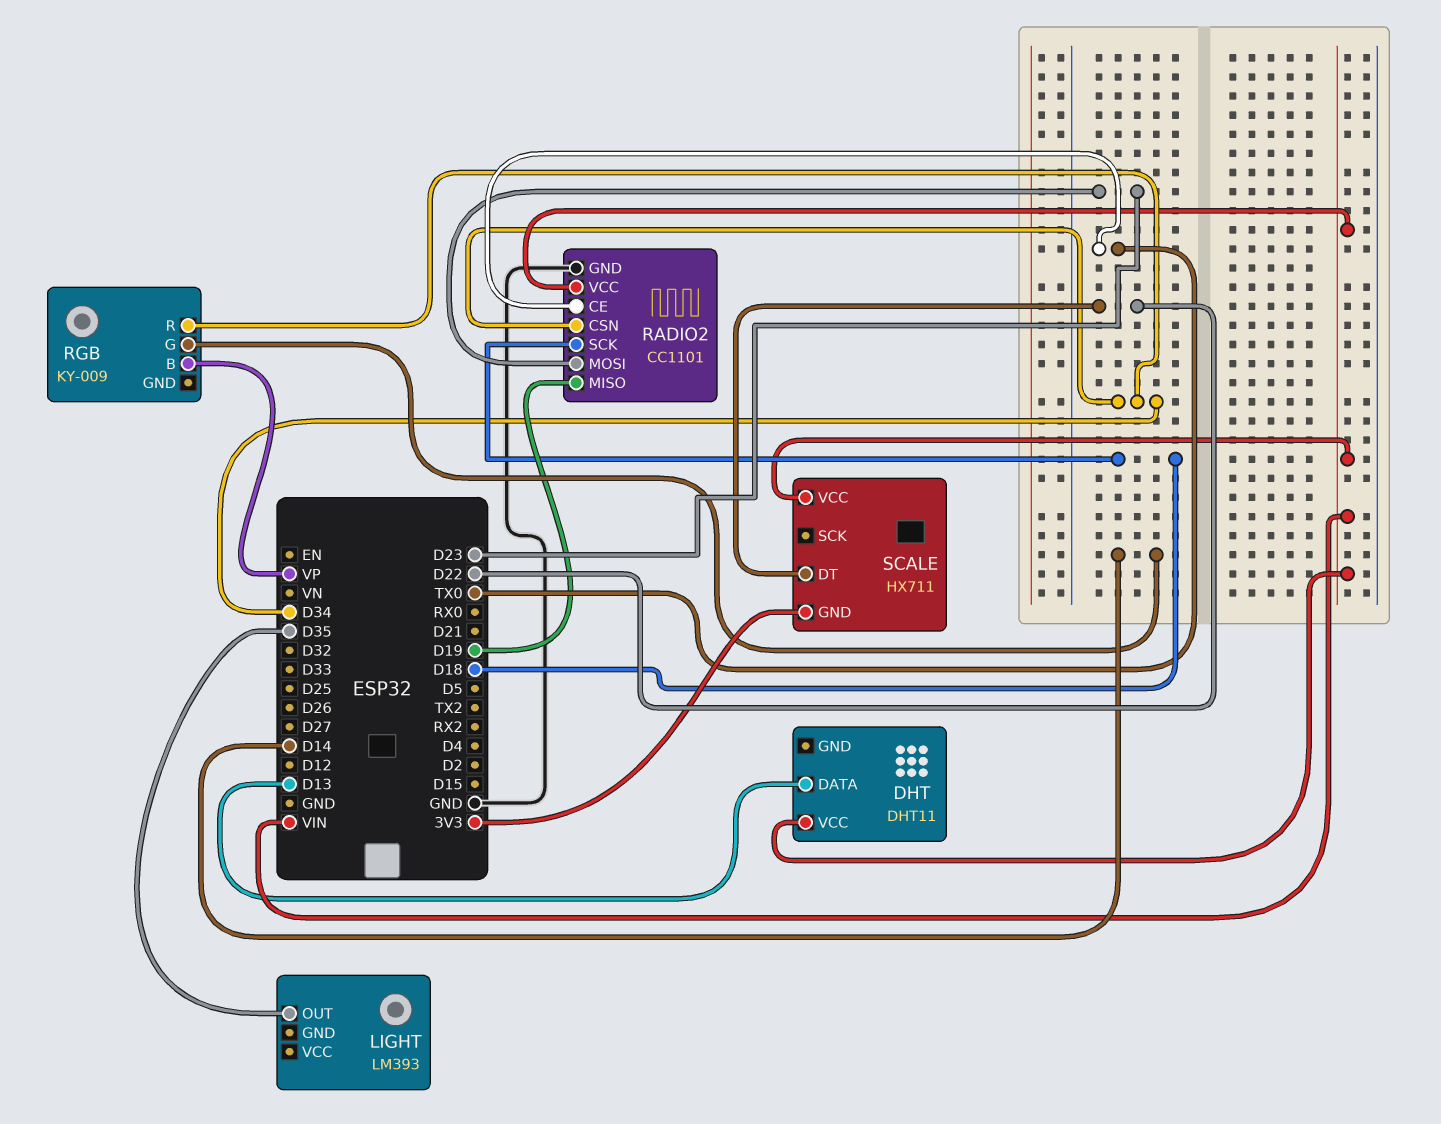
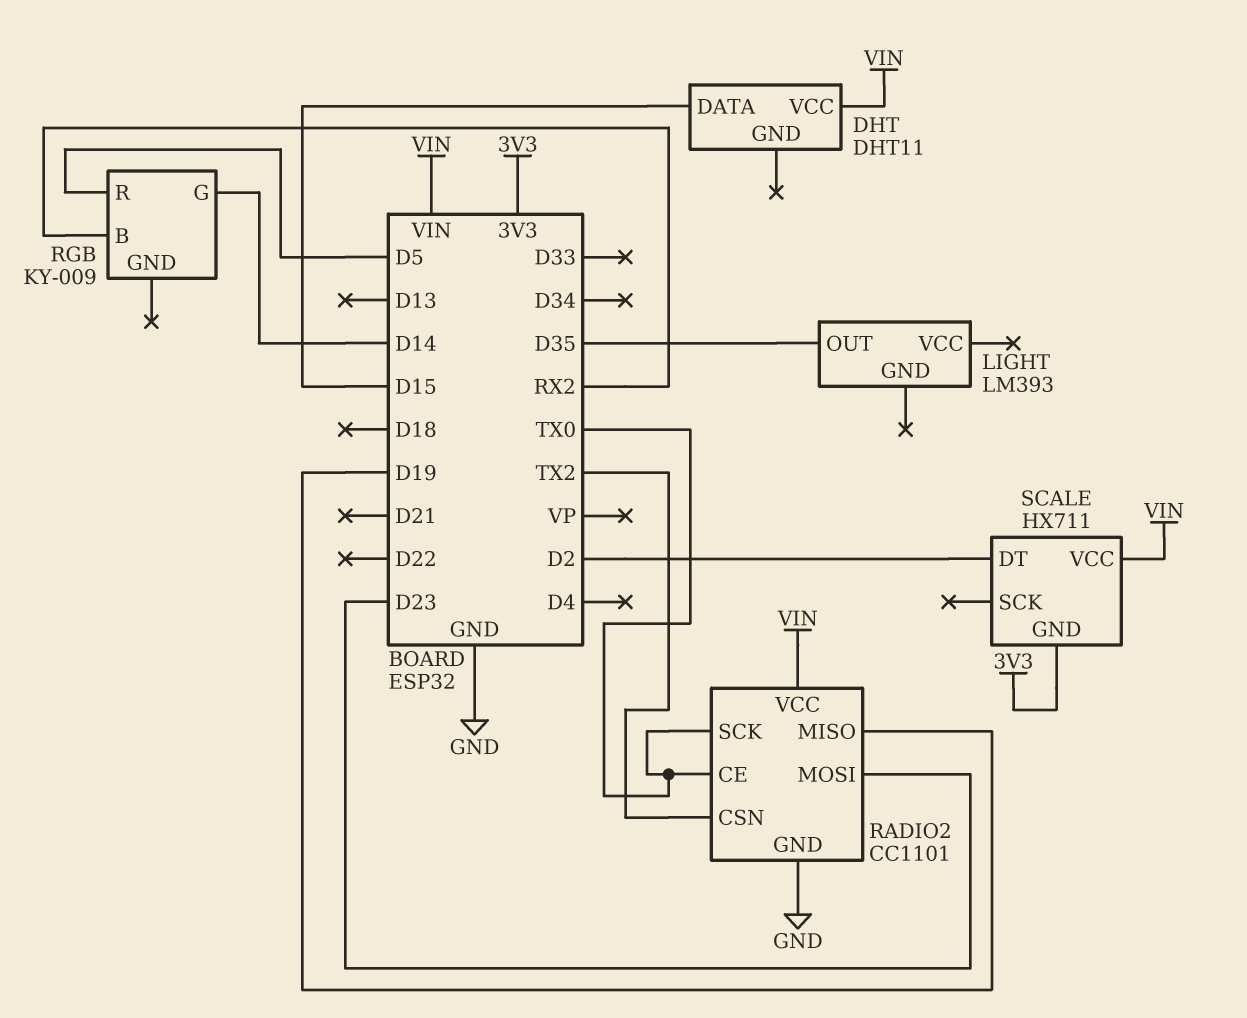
DHT pin DATA: D13 -> D15
RADIO2 pin CSN: D34 -> TX2
RADIO2 pin SCK: D18 -> TX0
RGB pin B: VP -> RX2
RGB pin R: D34 -> D5
SCALE pin DT: D22 -> D2

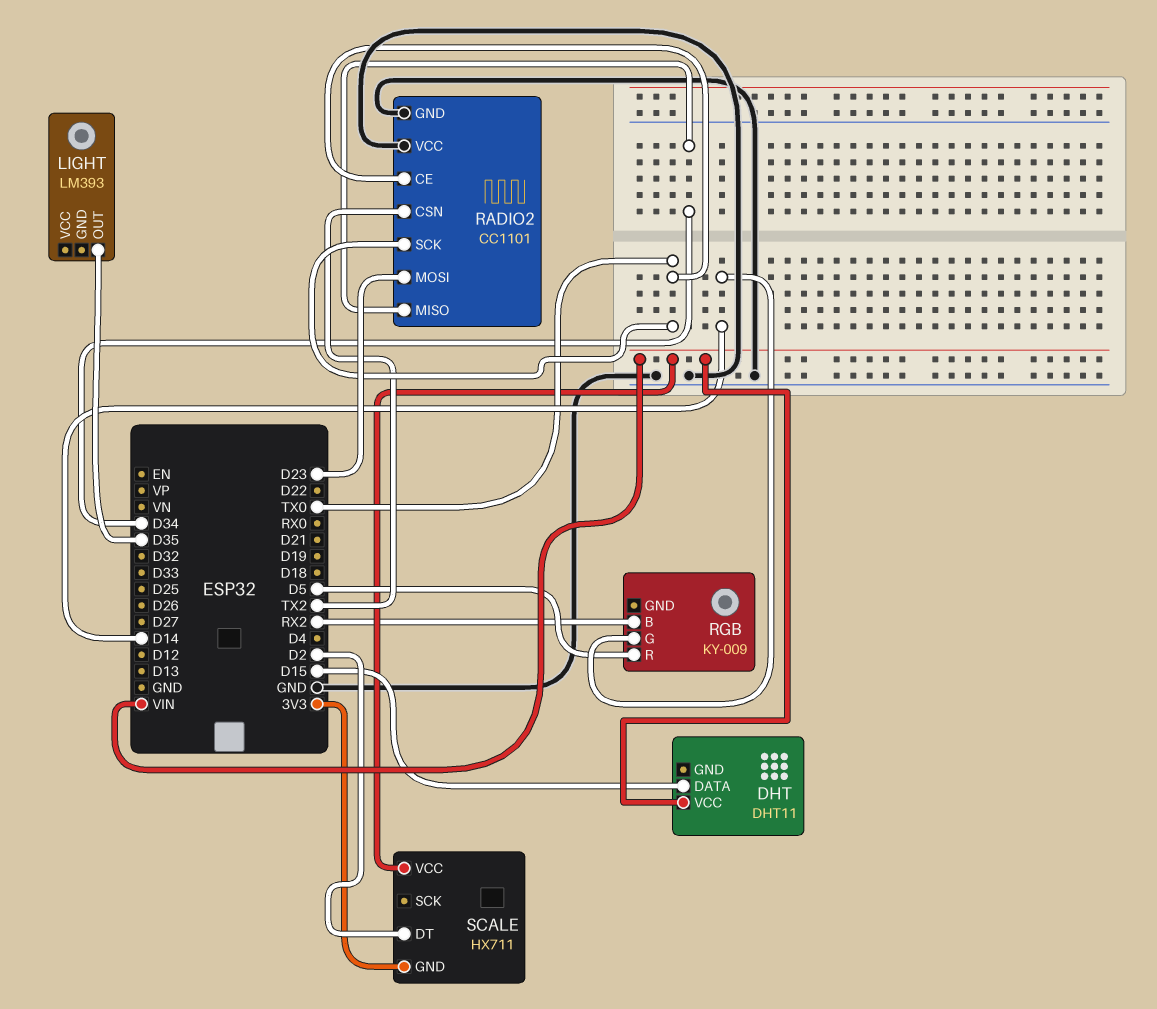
RADIO2 pin MISO: D19 -> D34
RADIO2 pin VCC: VIN -> GND

